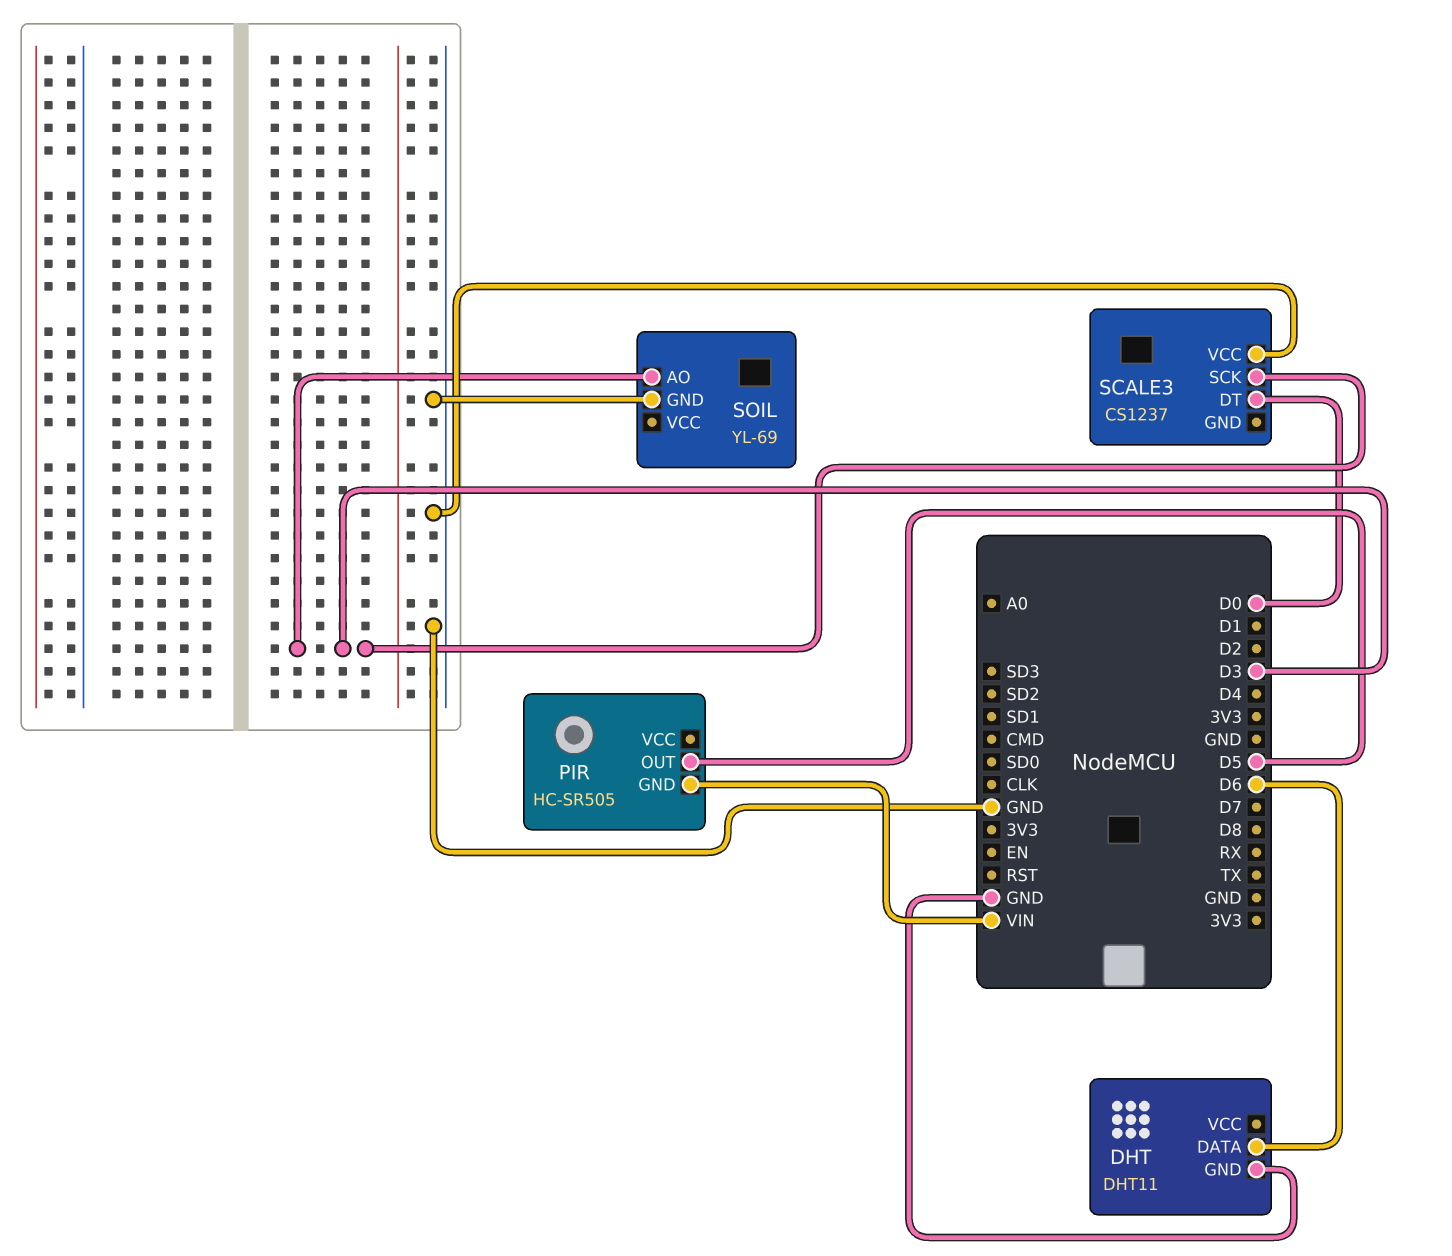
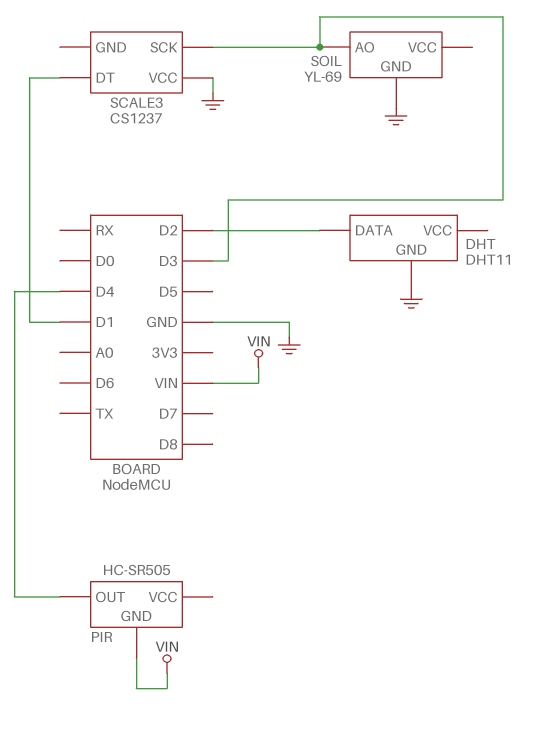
DHT pin DATA: D6 -> D2
PIR pin OUT: D5 -> D4
SCALE3 pin DT: D0 -> D1

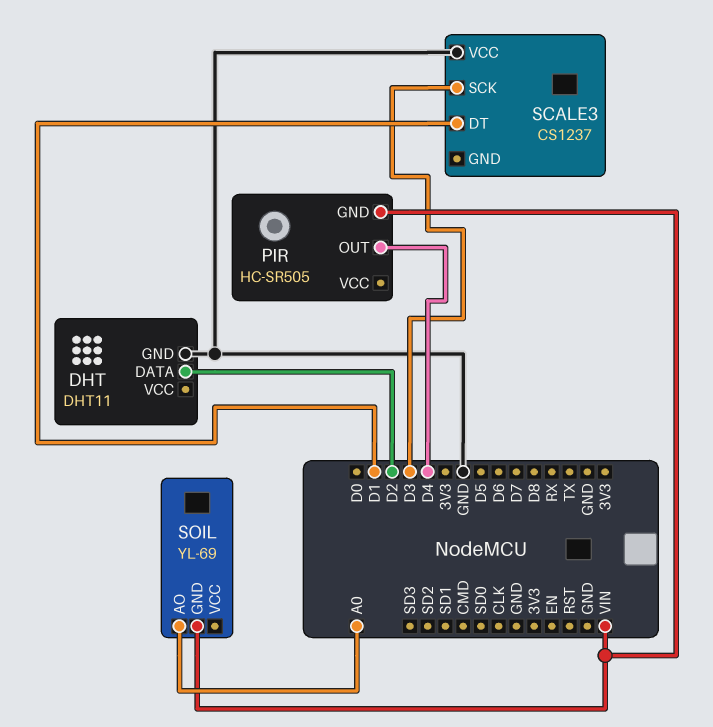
SOIL pin AO: D3 -> A0
SOIL pin GND: GND -> VIN

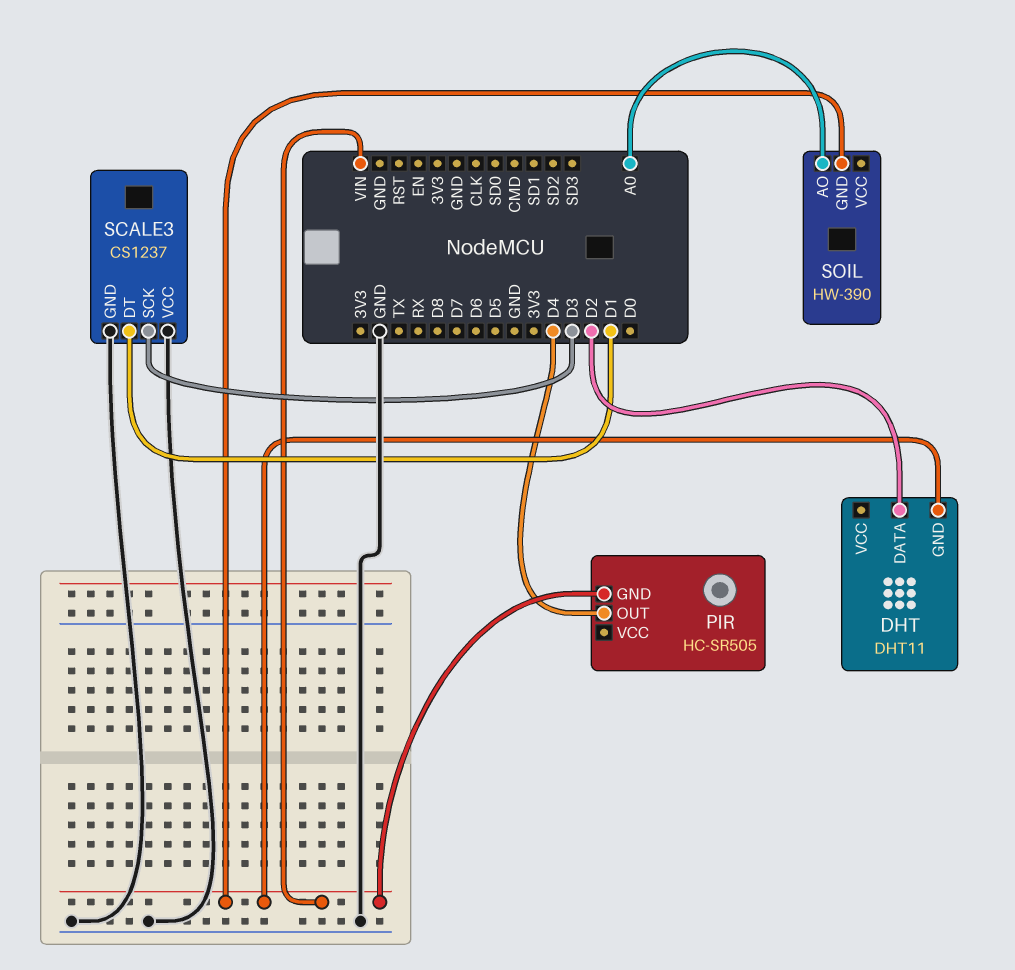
DHT pin GND: GND -> VIN
SCALE3 pin GND: none -> GND
SOIL: YL-69 -> HW-390

